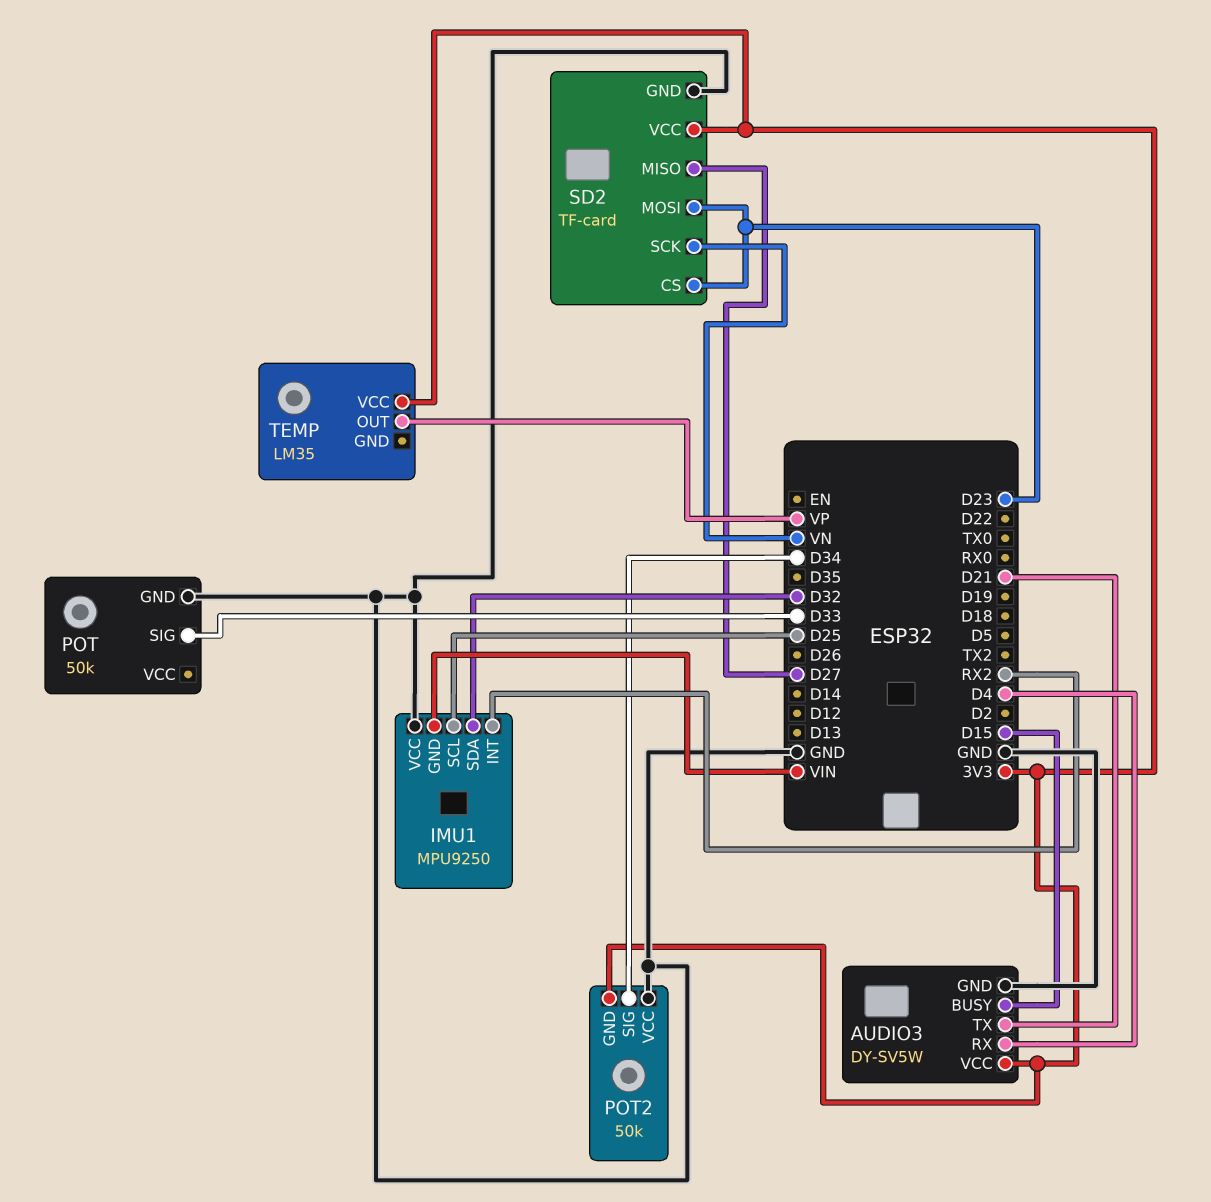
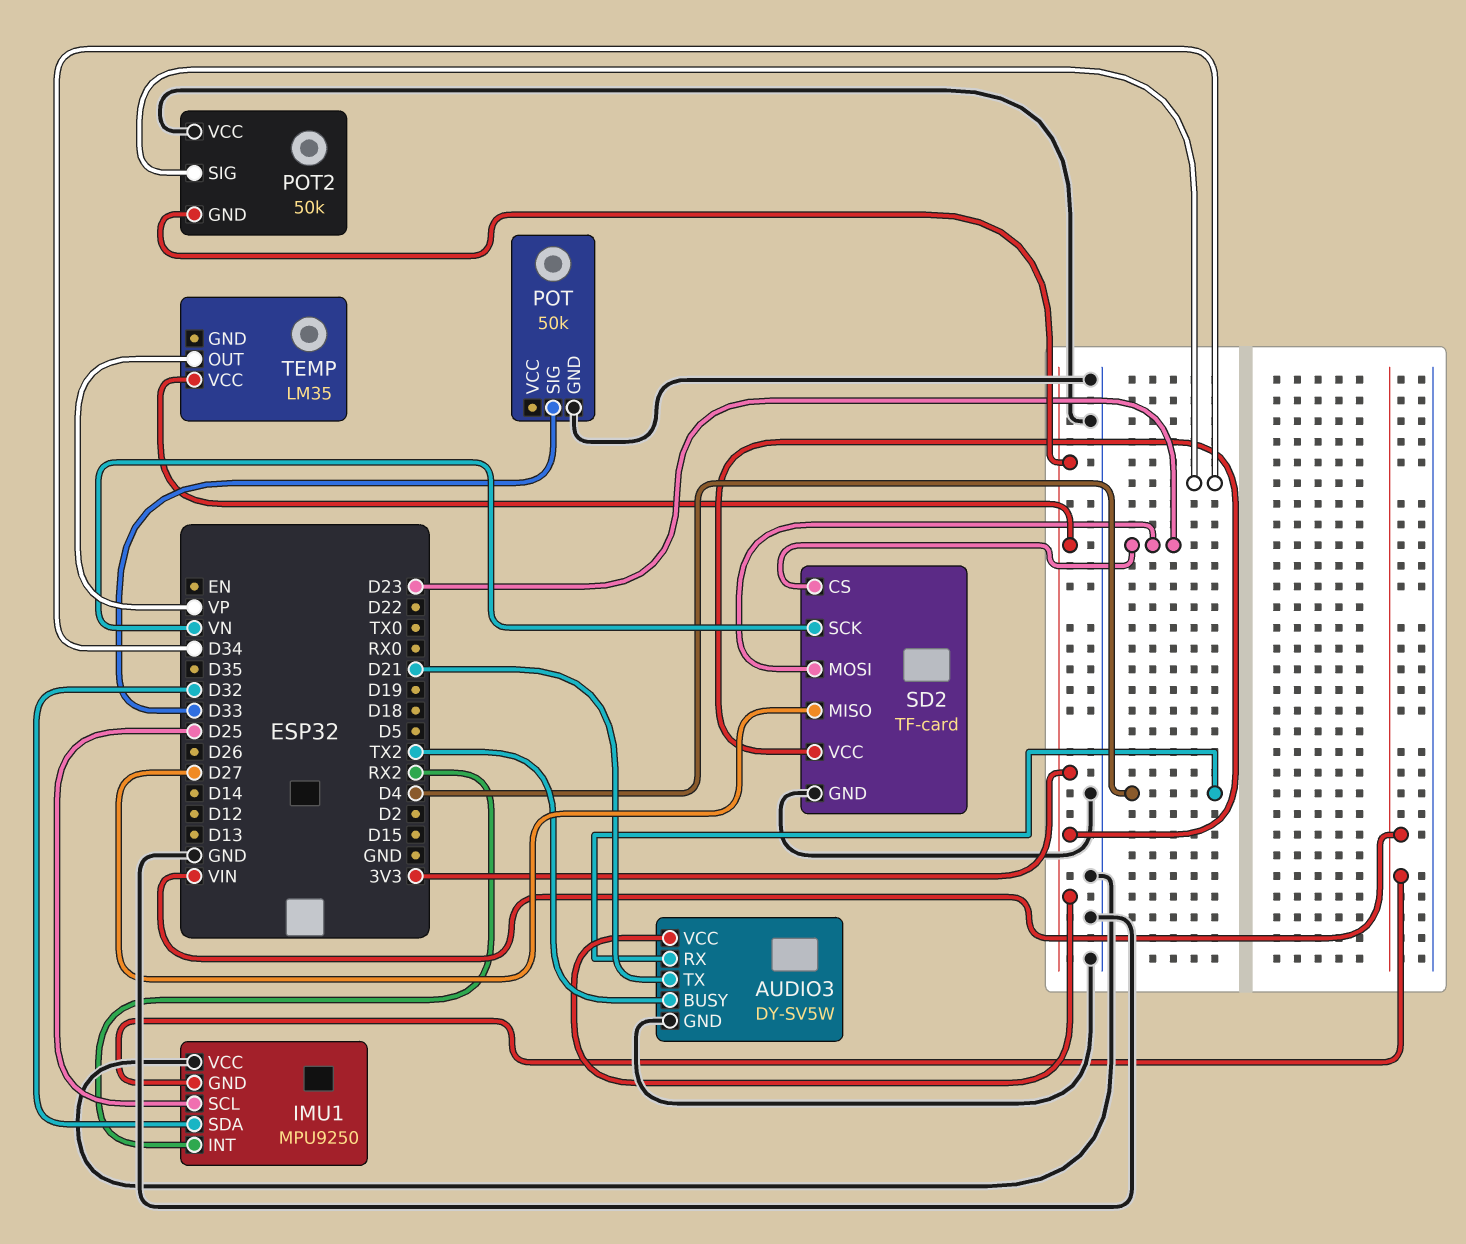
AUDIO3 pin BUSY: D15 -> TX2

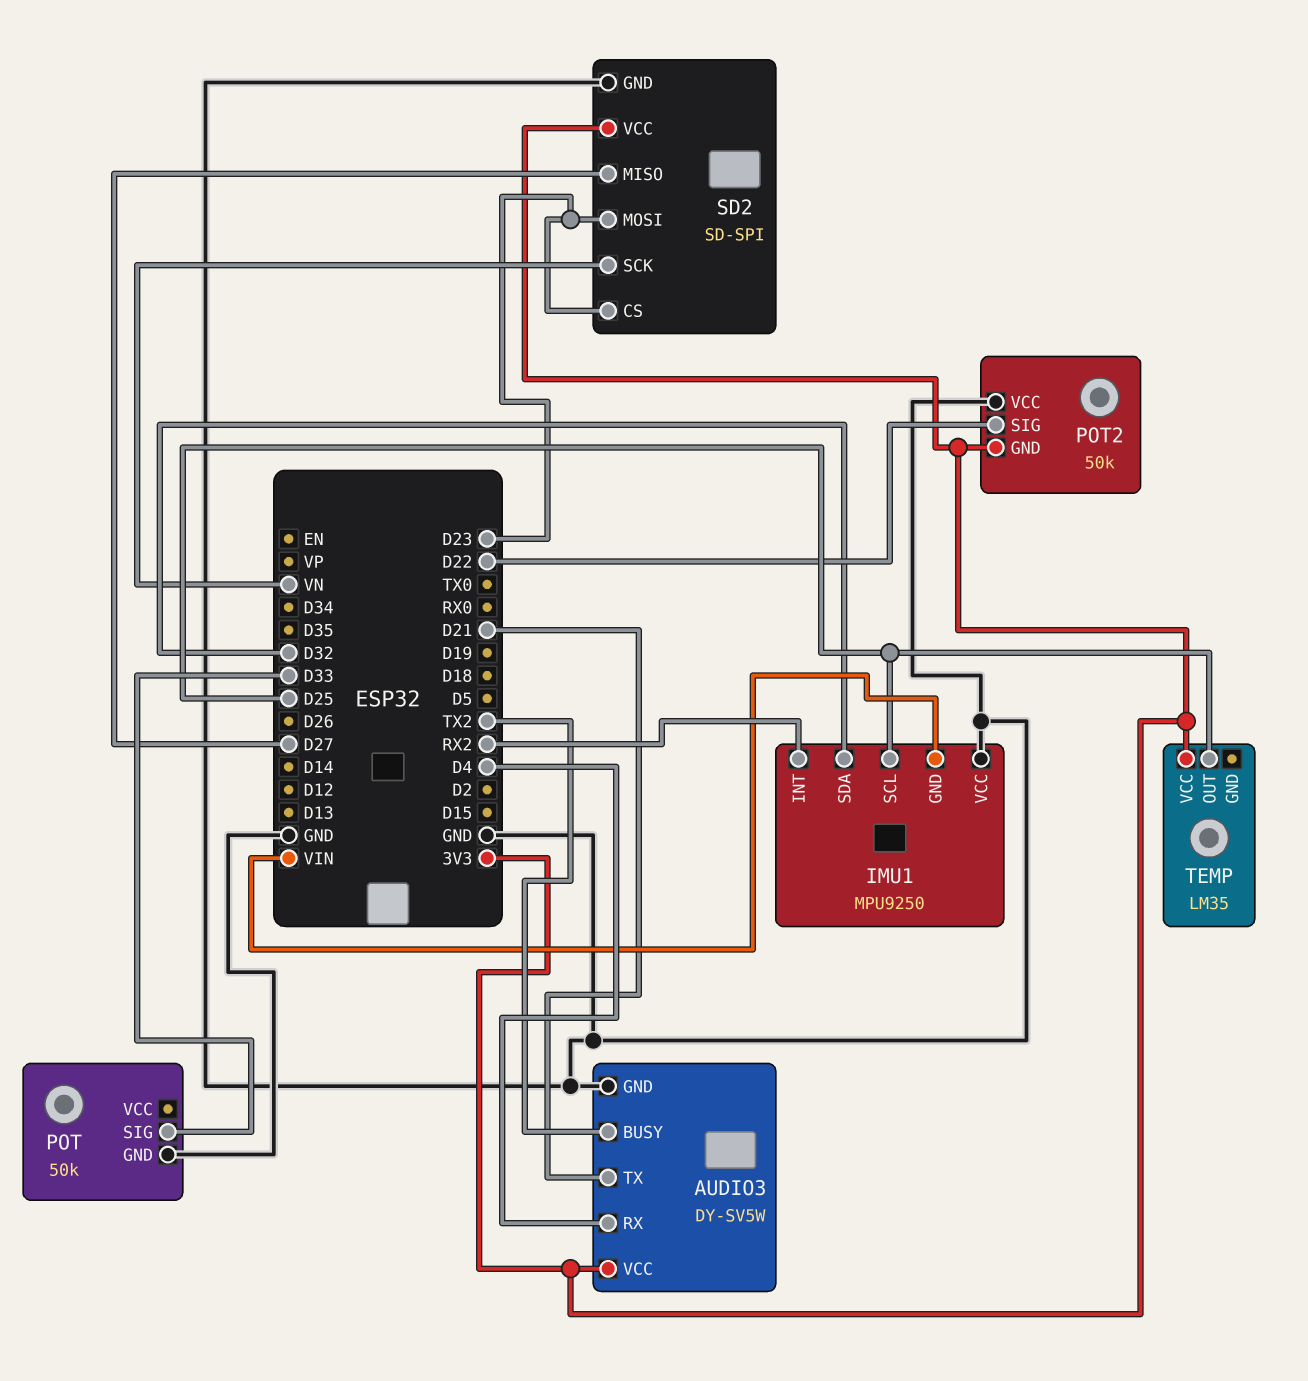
POT2 pin SIG: D34 -> D22
SD2: TF-card -> SD-SPI
TEMP pin OUT: VP -> D25

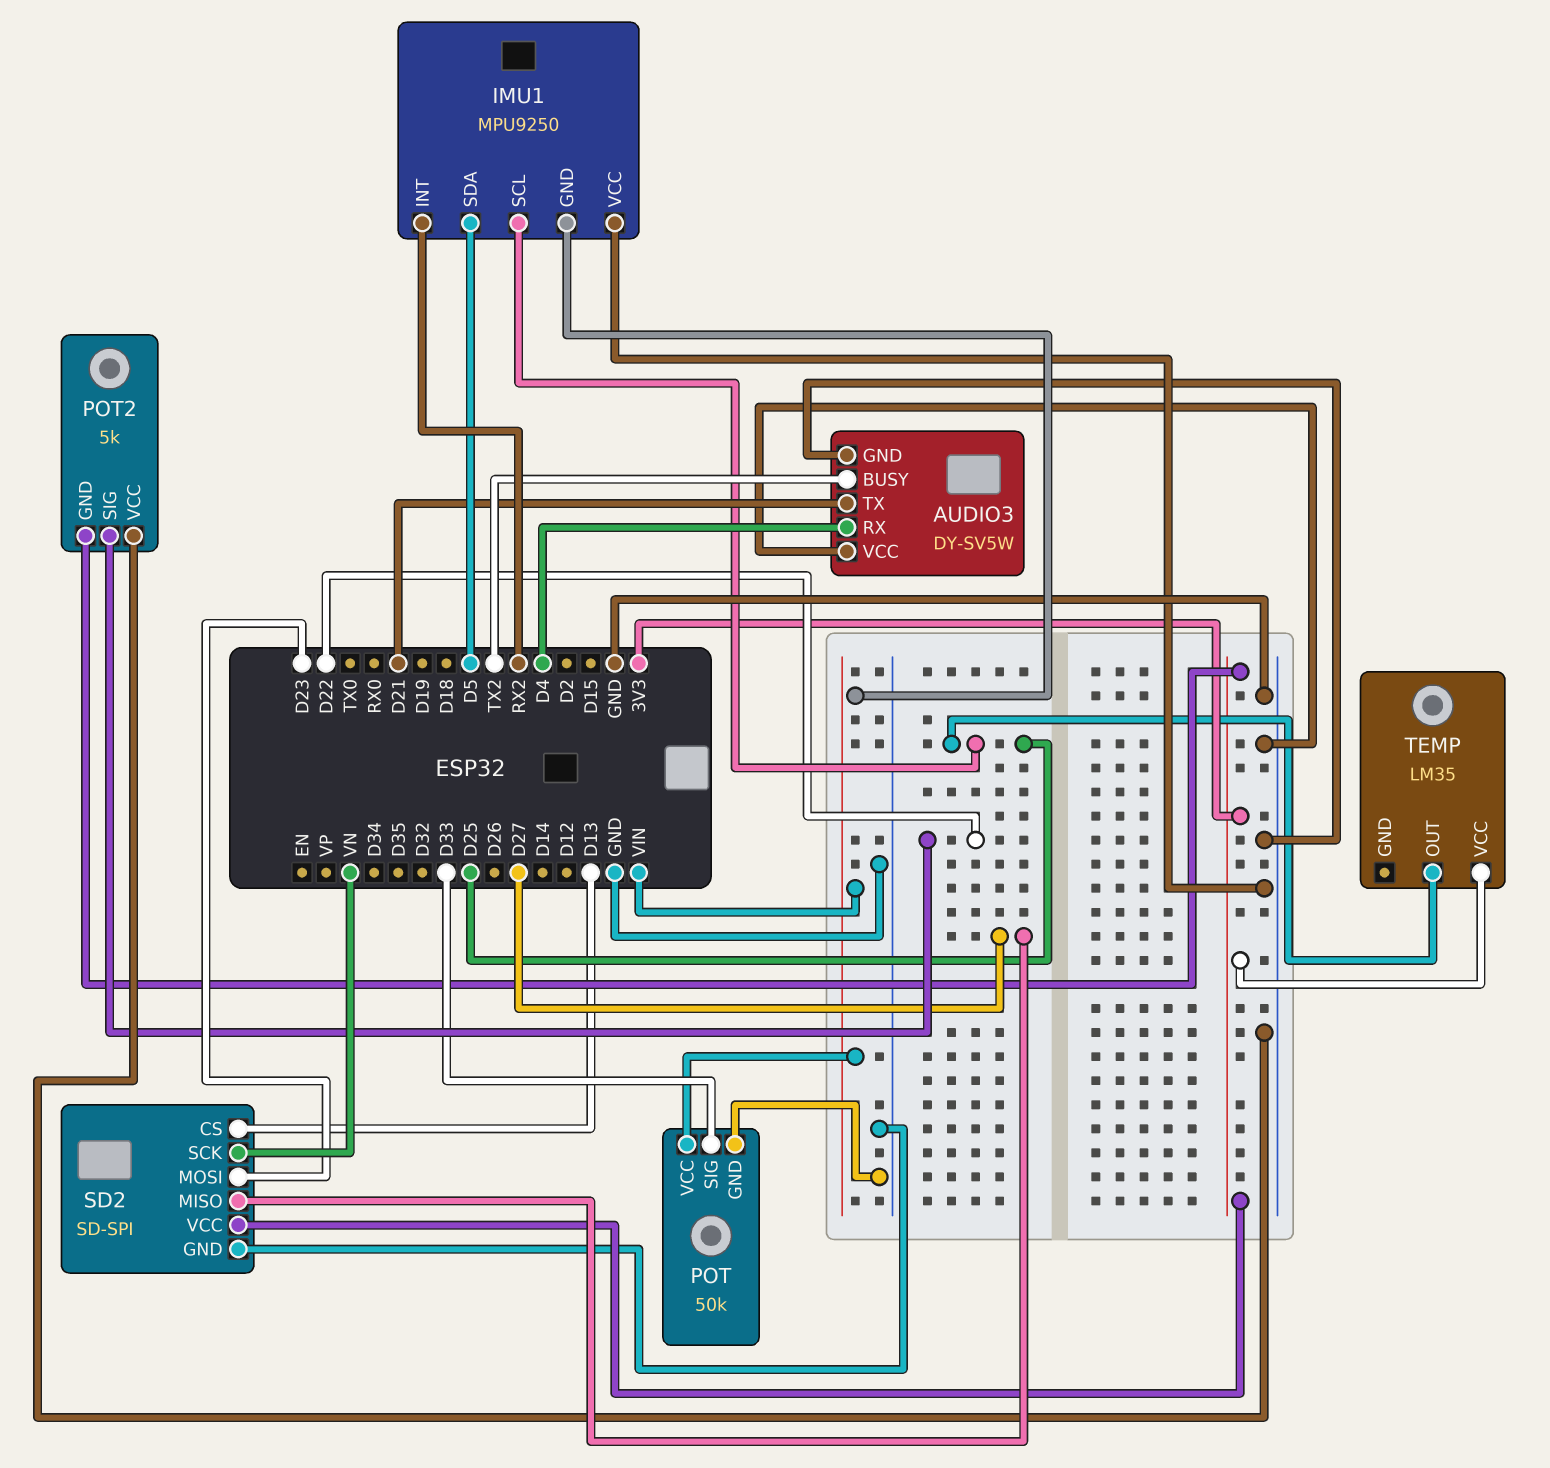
AUDIO3 pin VCC: 3V3 -> GND
IMU1 pin SDA: D32 -> D5
POT pin VCC: none -> VIN
POT2: 50k -> 5k
SD2 pin CS: D23 -> D13

